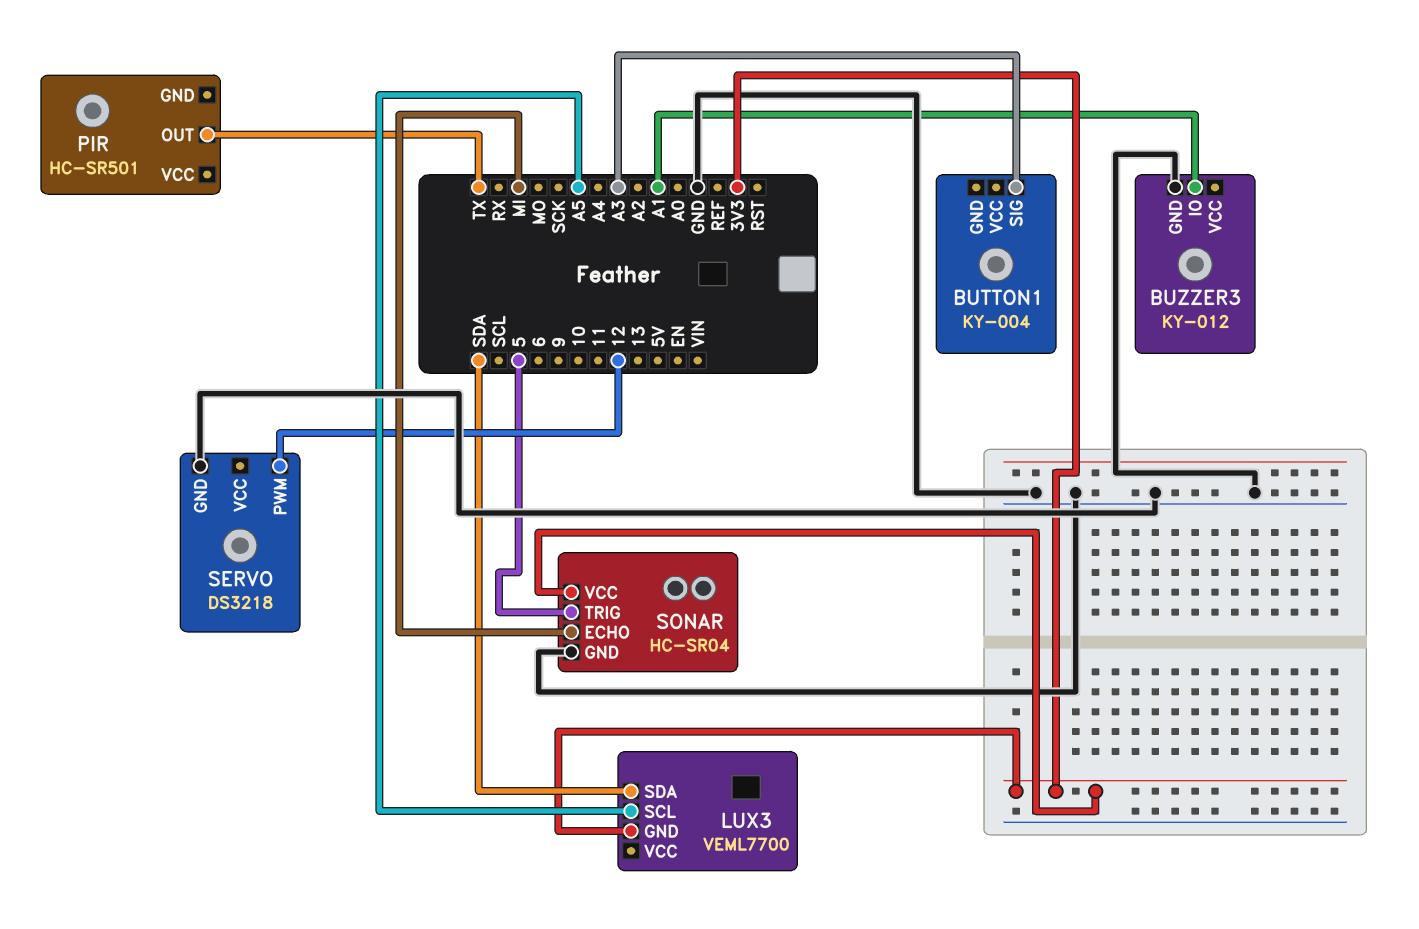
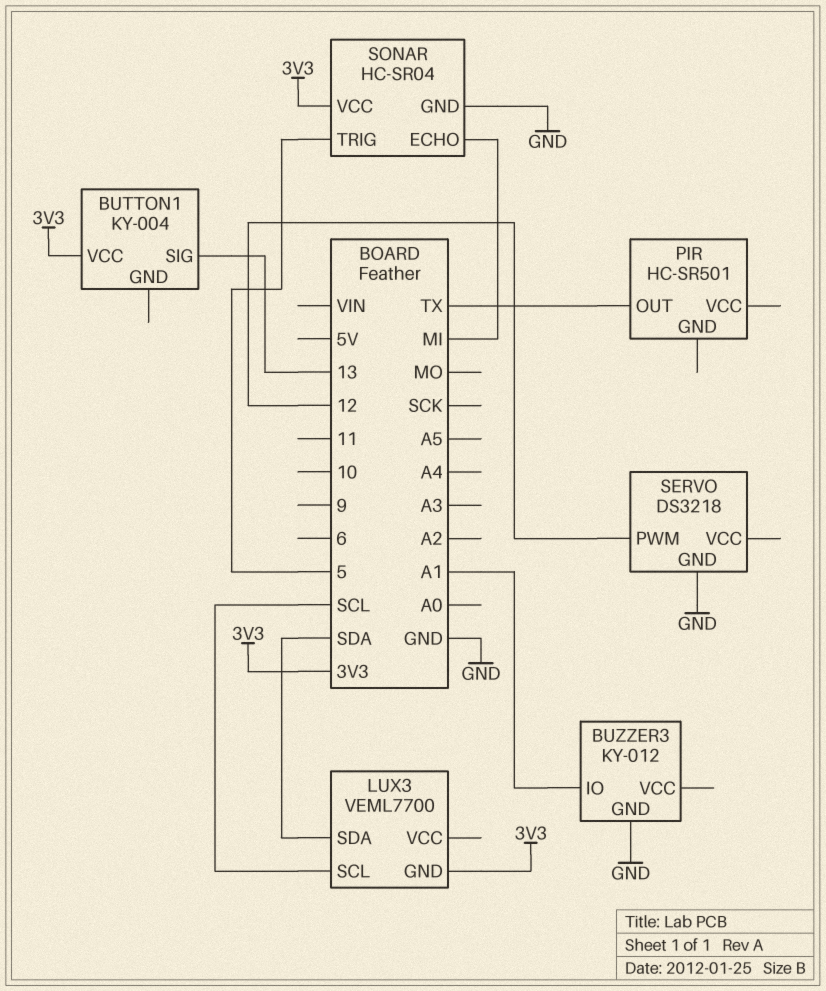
BUTTON1 pin SIG: A3 -> 13
BUTTON1 pin VCC: none -> 3V3
LUX3 pin SCL: A5 -> SCL

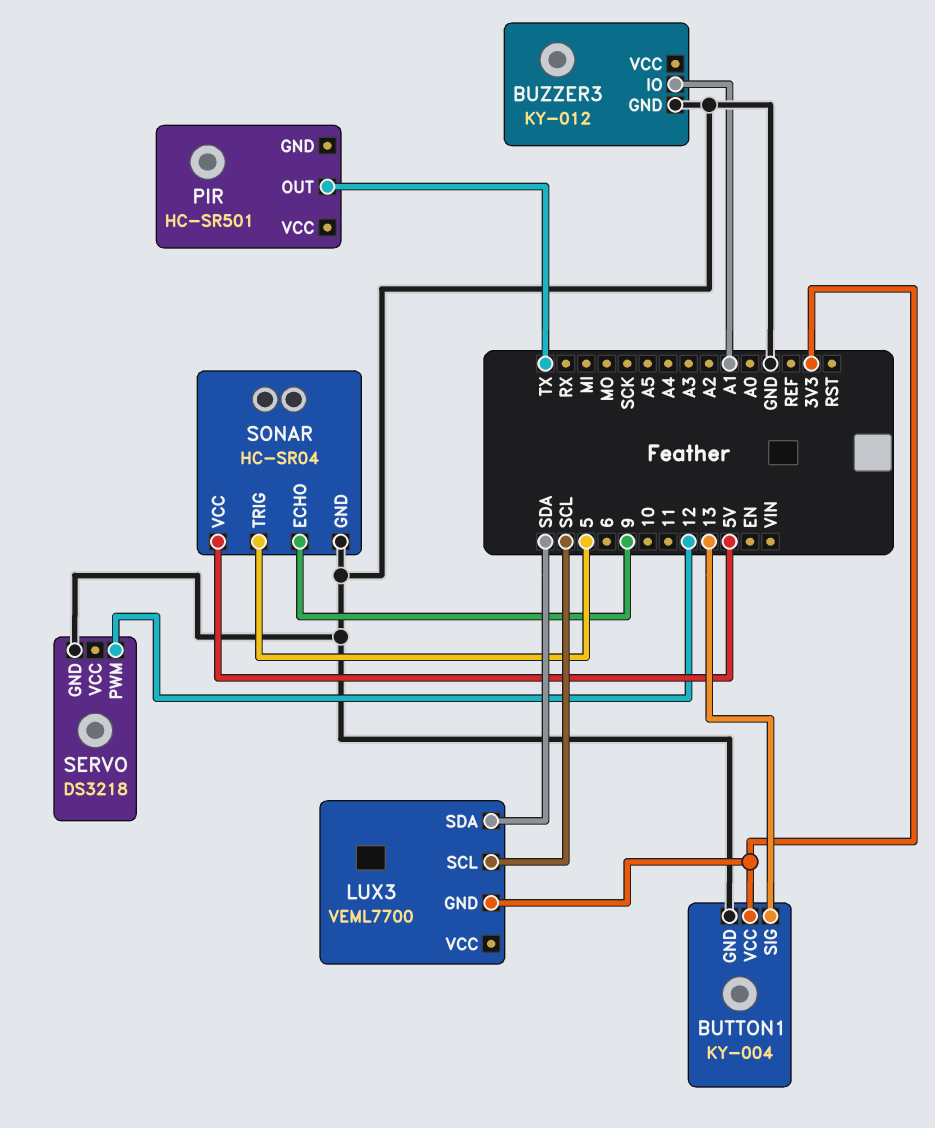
BUTTON1 pin GND: none -> GND
SONAR pin ECHO: MI -> 9
SONAR pin VCC: 3V3 -> 5V

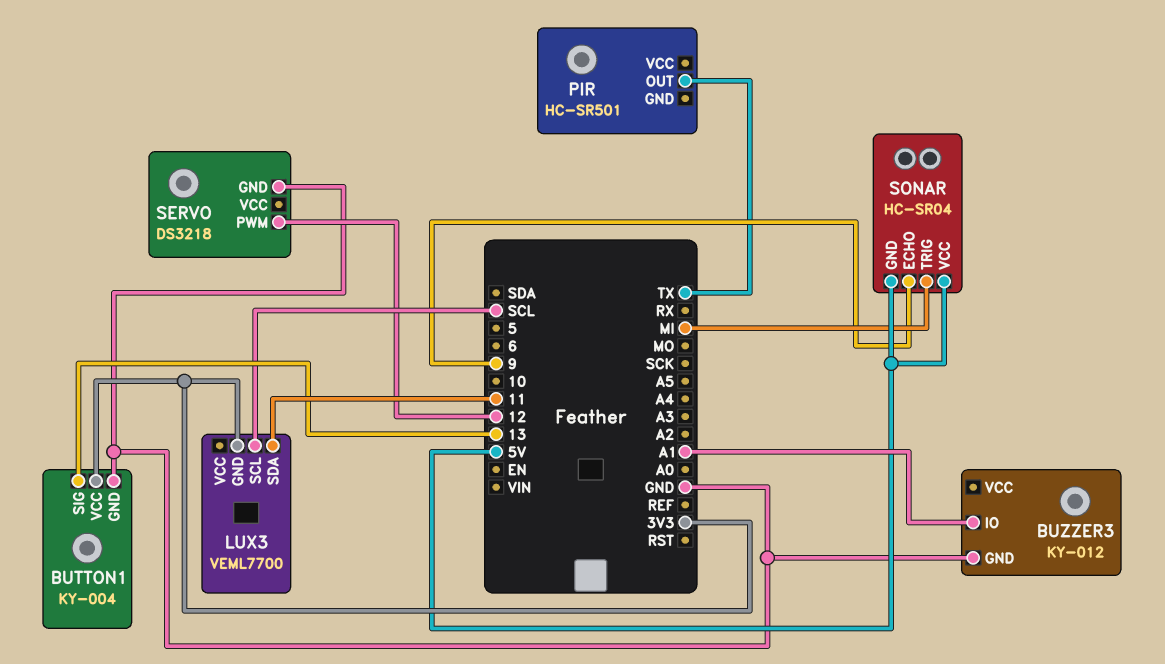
LUX3 pin SDA: SDA -> 11
SONAR pin GND: GND -> 5V
SONAR pin TRIG: 5 -> MI

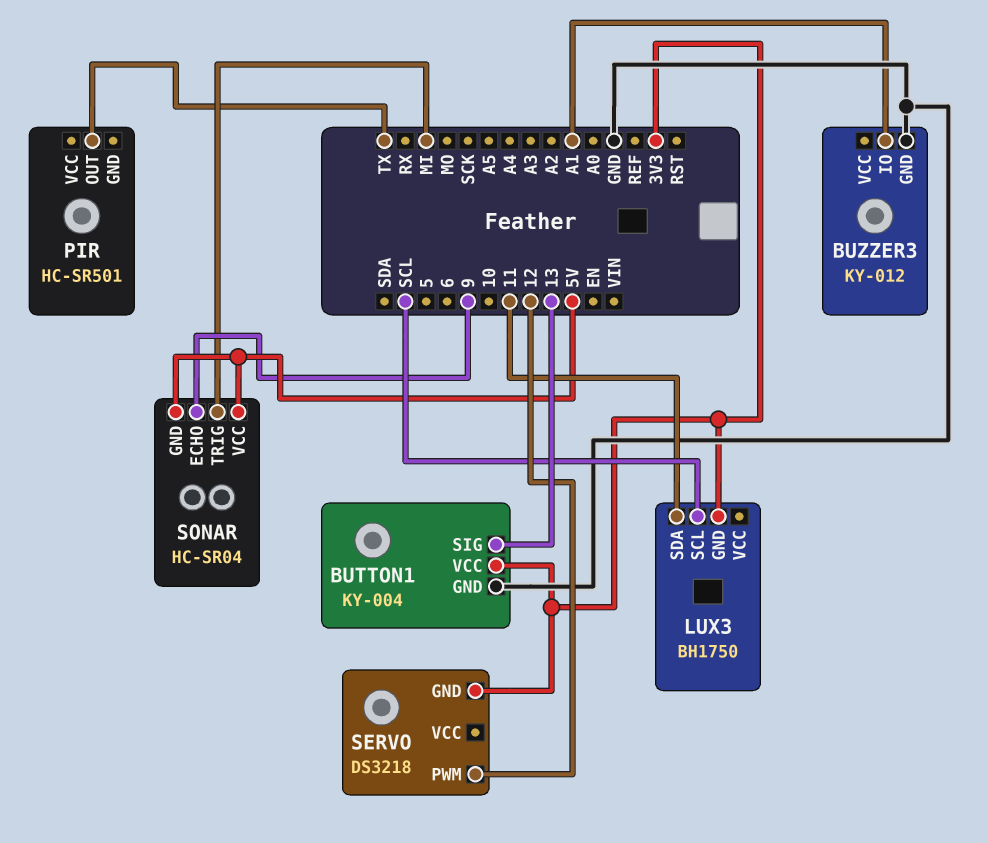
LUX3: VEML7700 -> BH1750
SERVO pin GND: GND -> 3V3

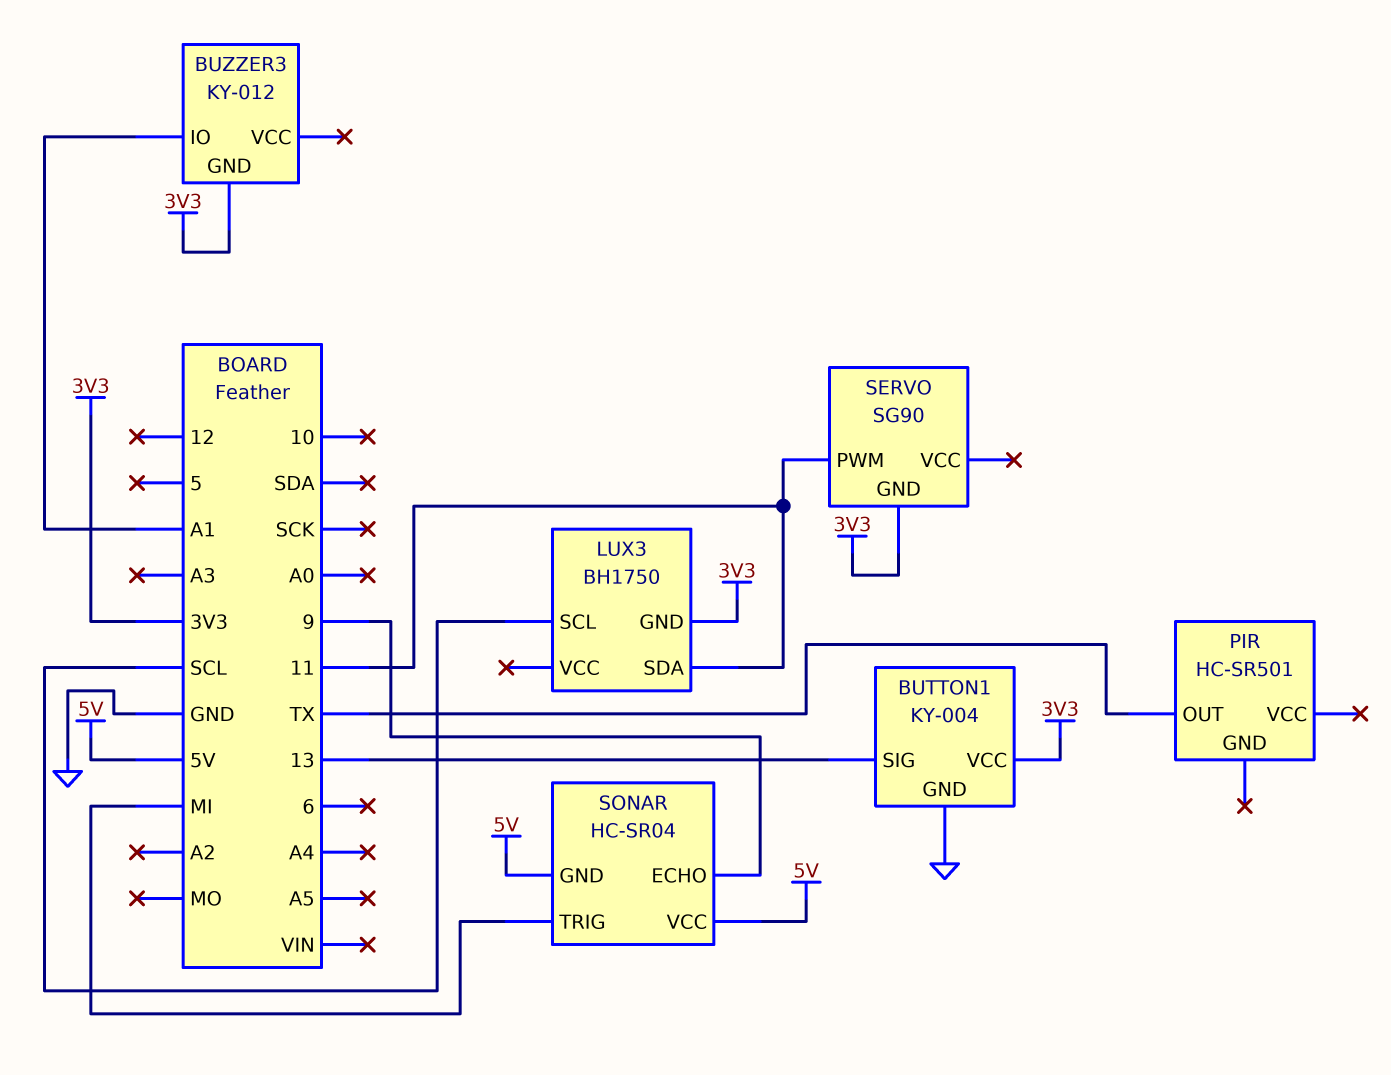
BUZZER3 pin GND: GND -> 3V3
SERVO: DS3218 -> SG90
SERVO pin PWM: 12 -> 11

